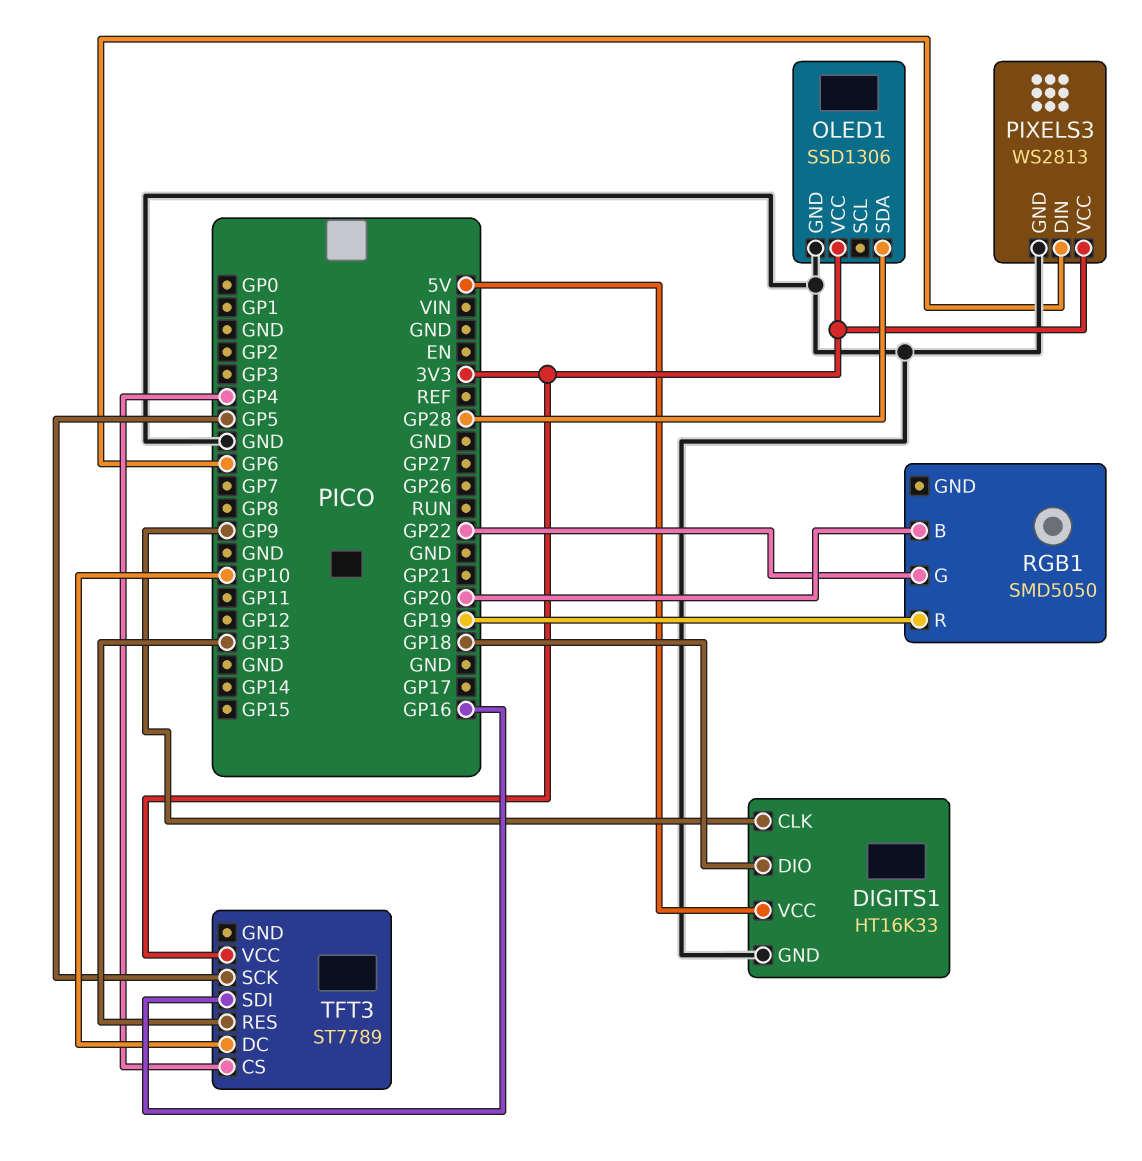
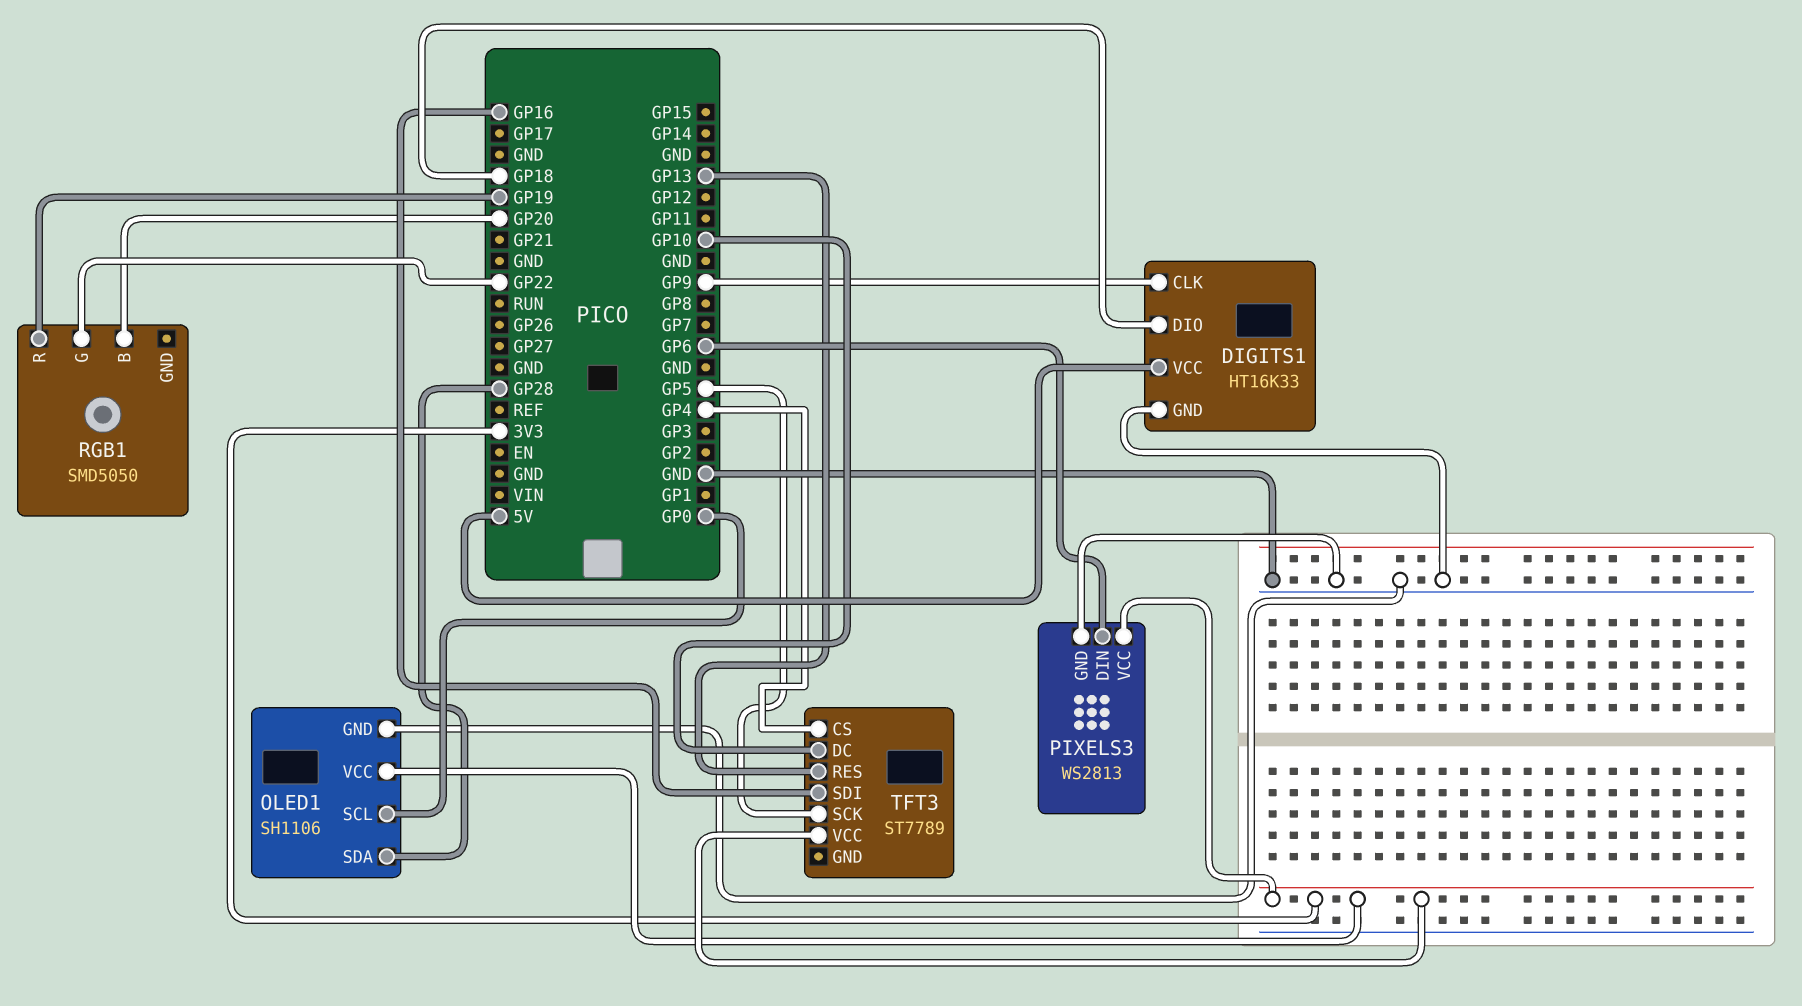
OLED1: SSD1306 -> SH1106
OLED1 pin SCL: none -> GP0

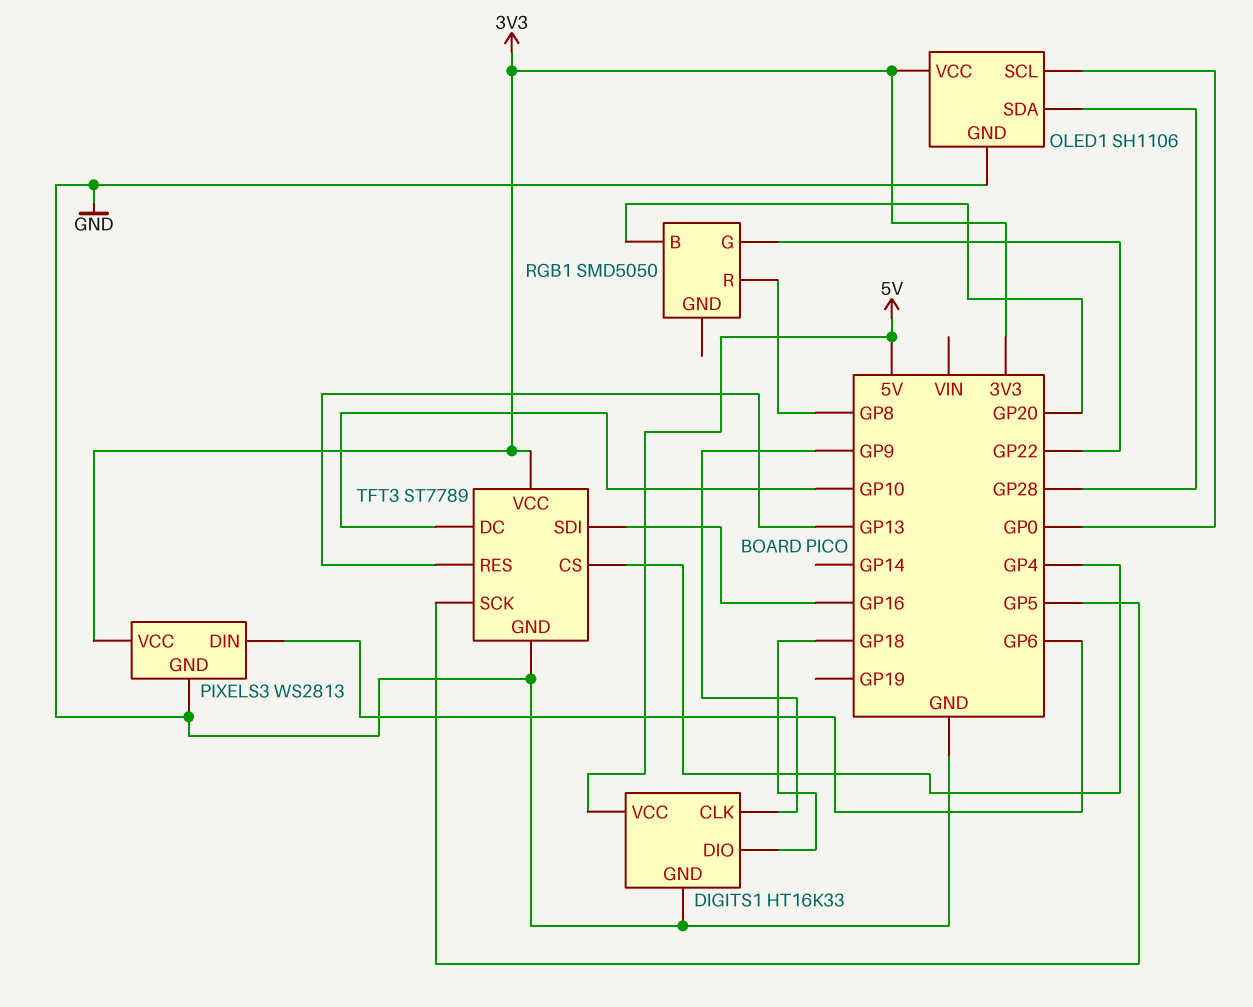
RGB1 pin R: GP19 -> GP8
TFT3 pin GND: none -> GND

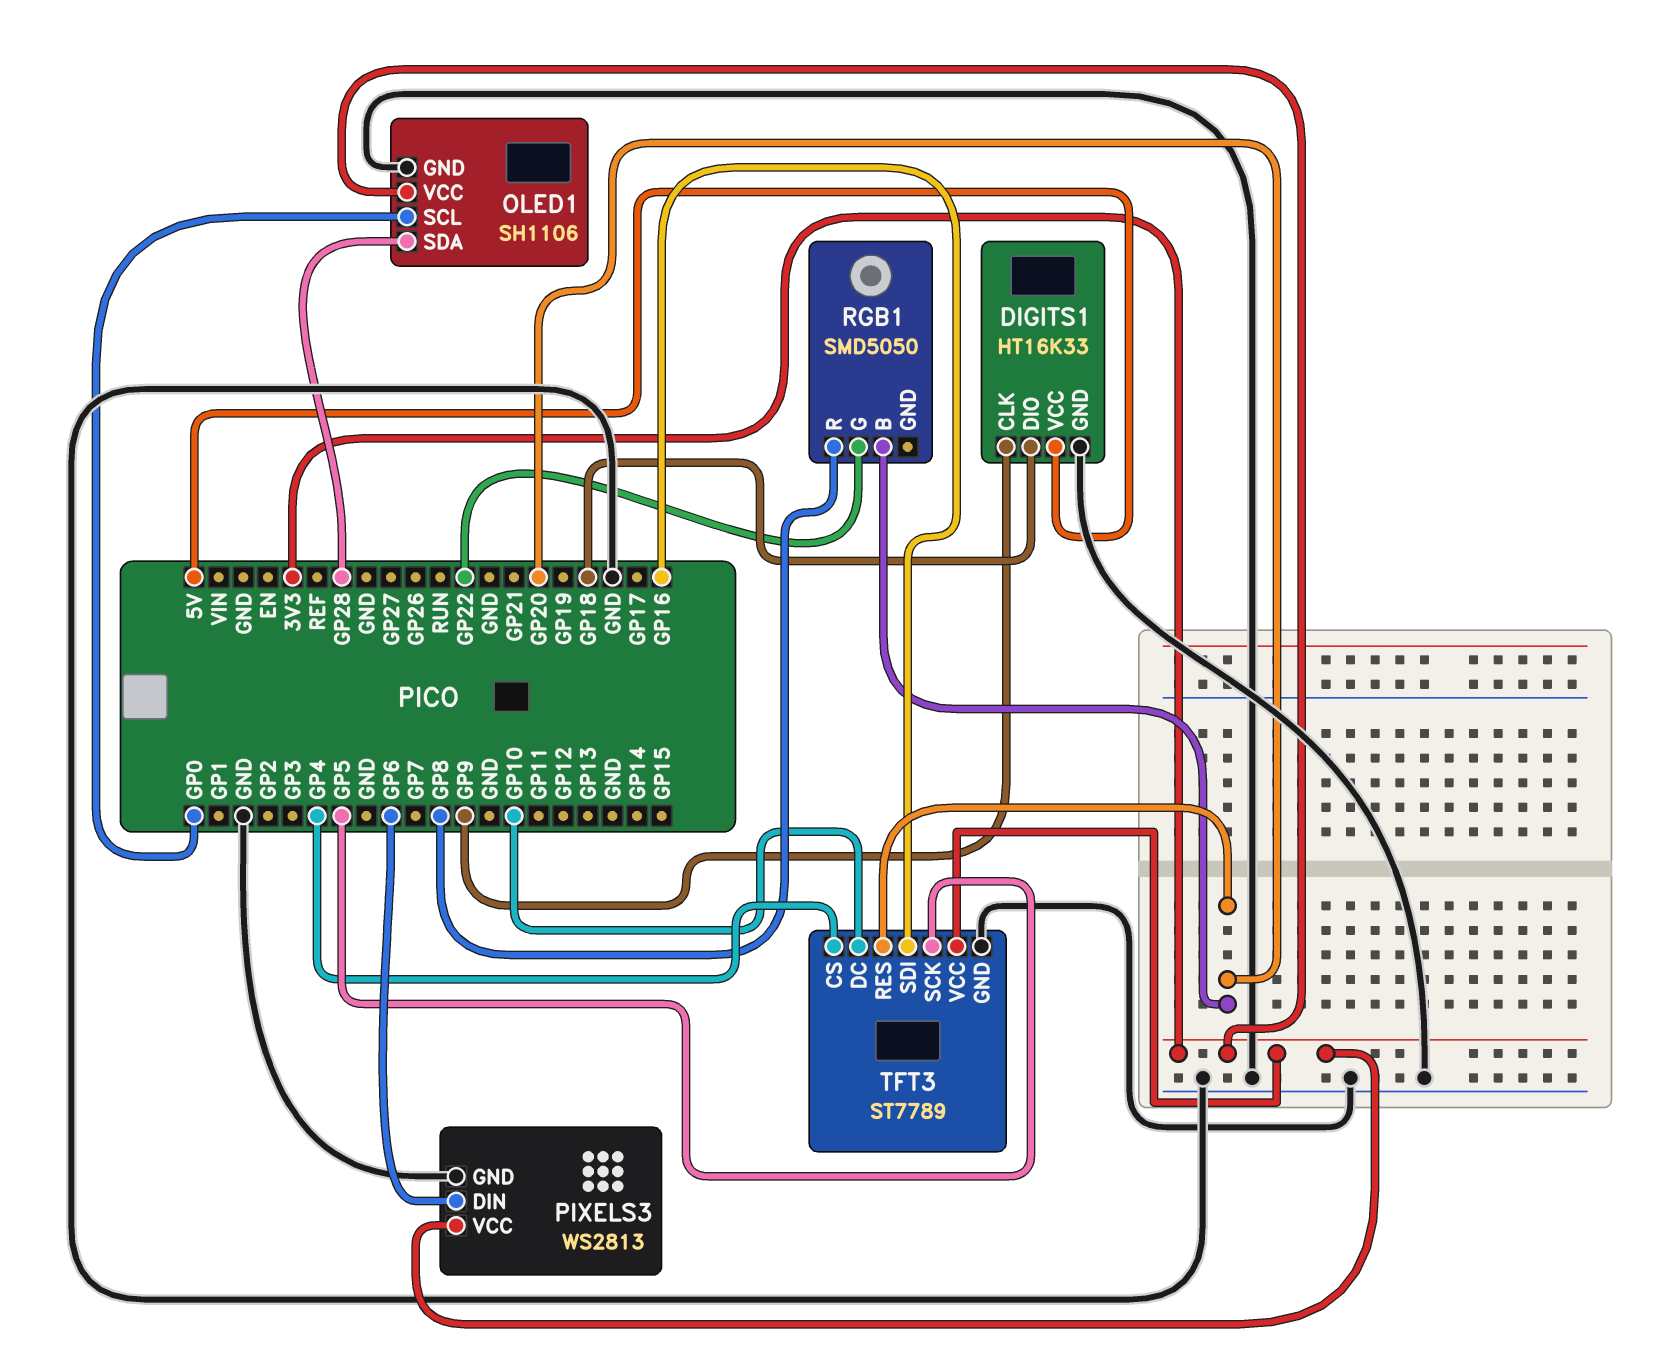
TFT3 pin RES: GP13 -> GP20

